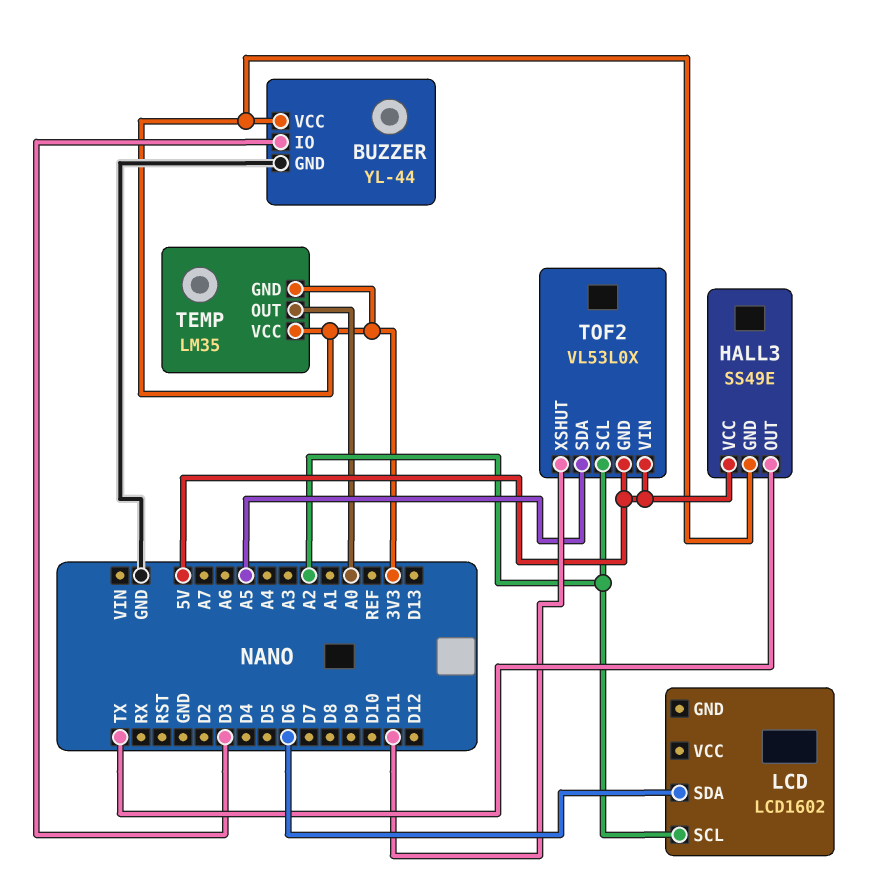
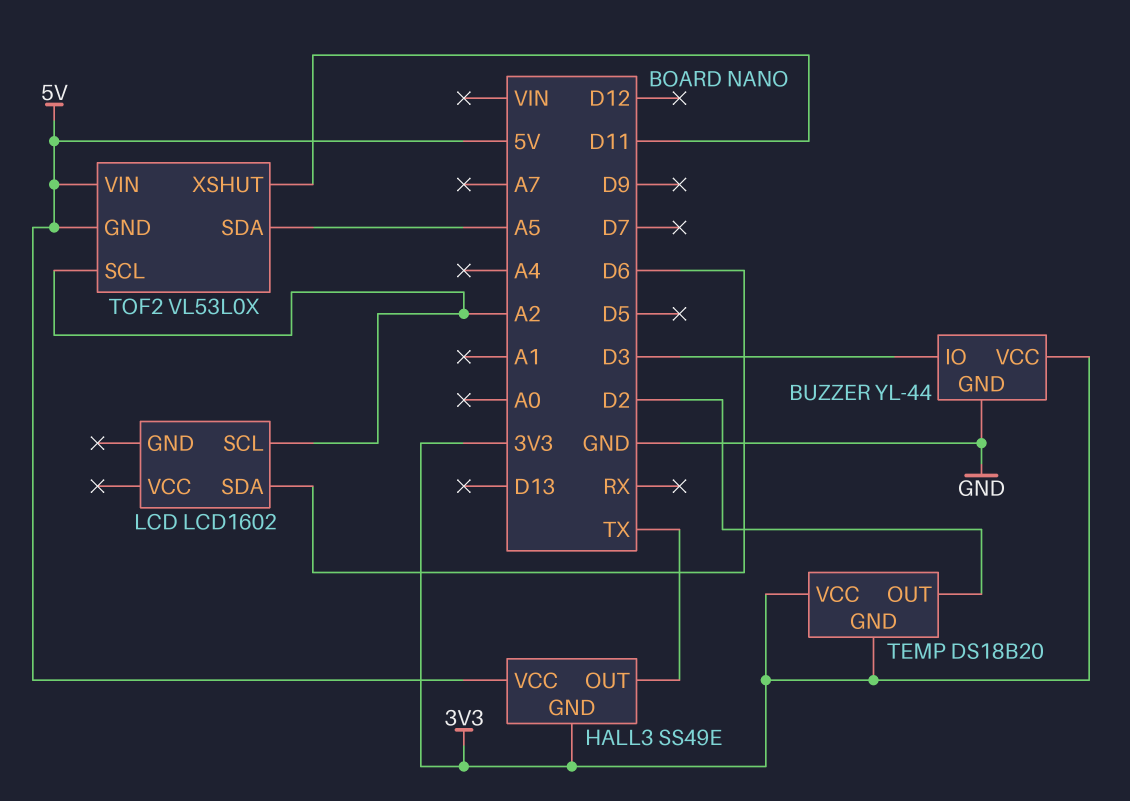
TEMP: LM35 -> DS18B20
TEMP pin OUT: A0 -> D2

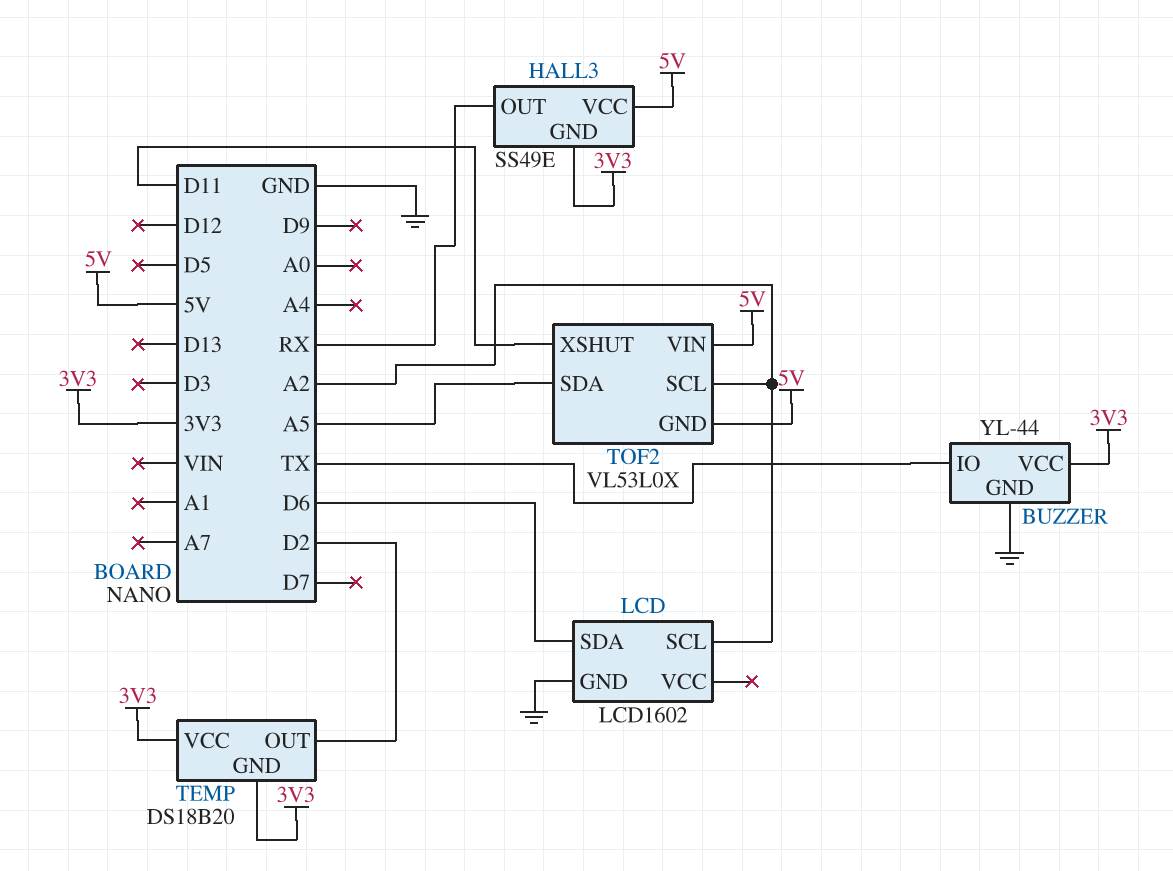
BUZZER pin IO: D3 -> TX
HALL3 pin OUT: TX -> RX
LCD pin GND: none -> GND

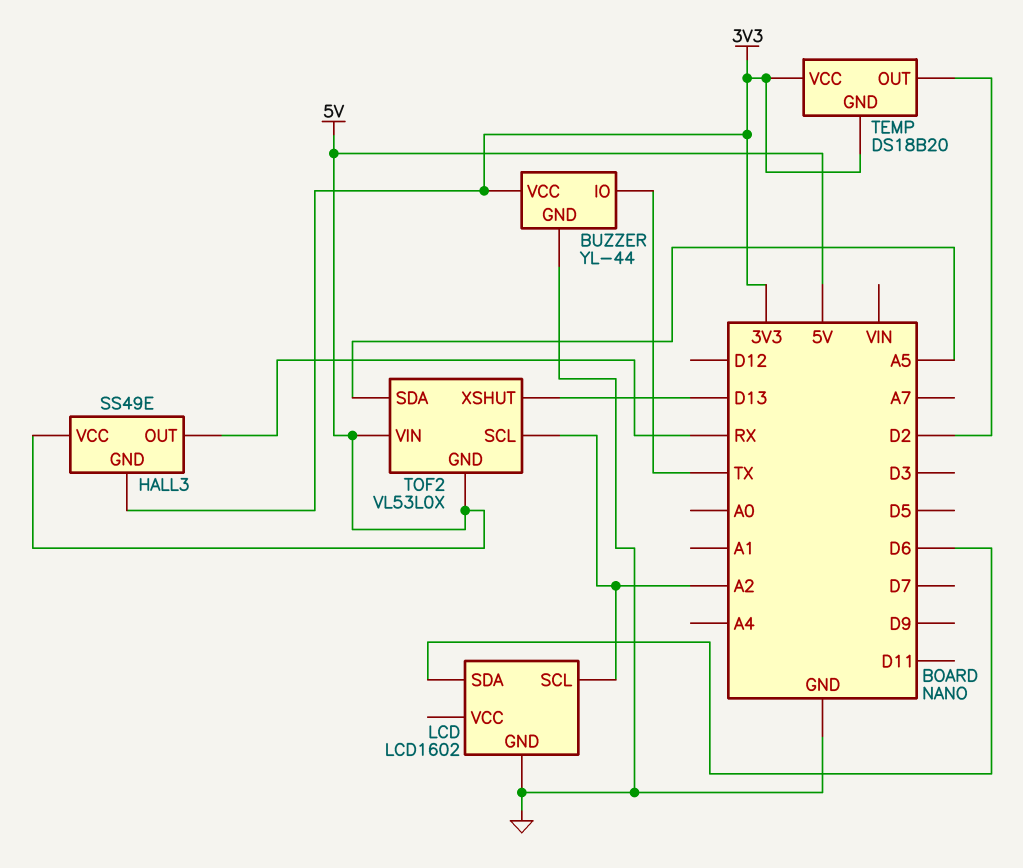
TOF2 pin XSHUT: D11 -> D13

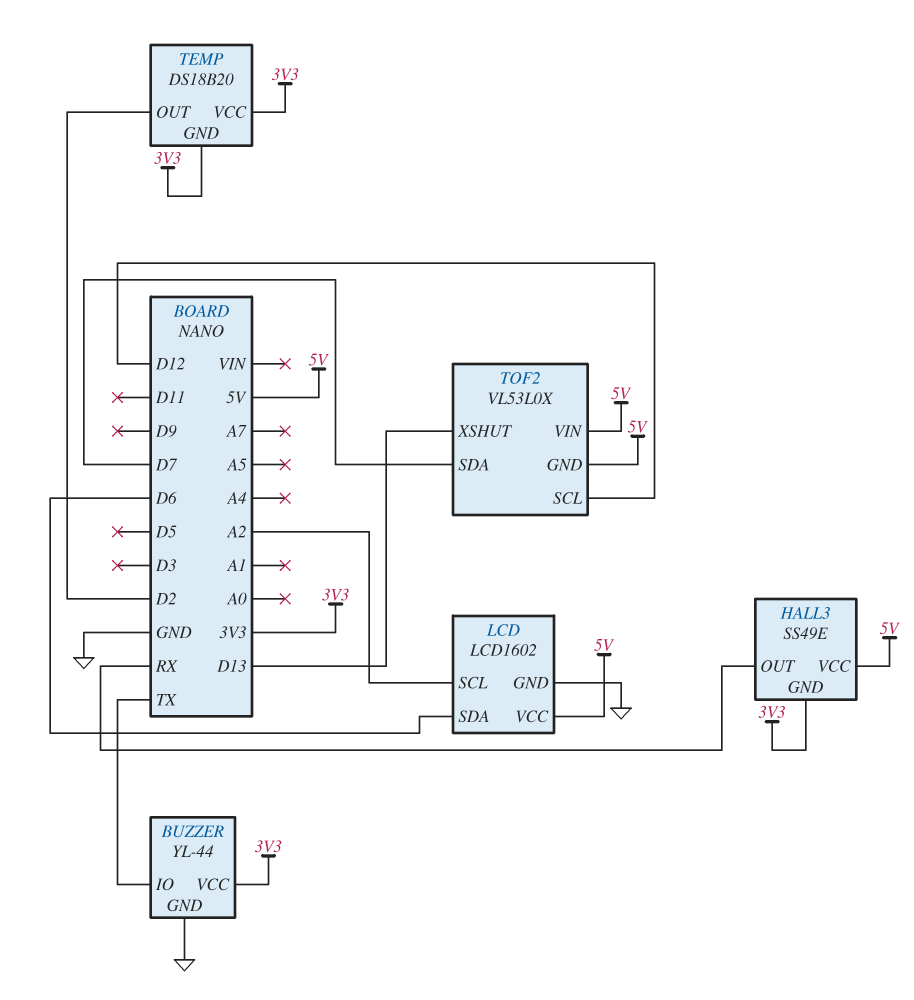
LCD pin VCC: none -> 5V
TOF2 pin SCL: A2 -> D12
TOF2 pin SDA: A5 -> D7

